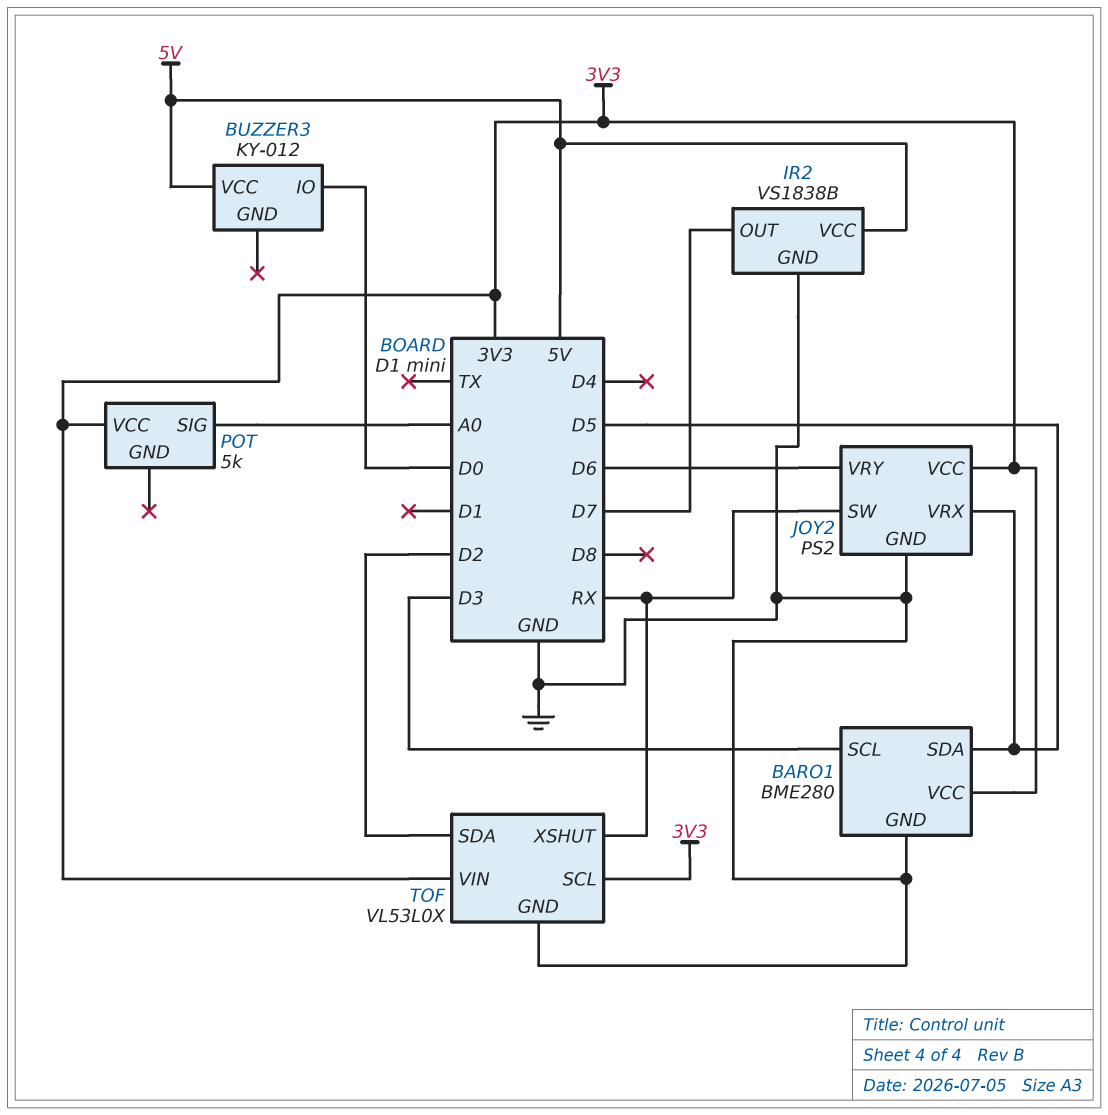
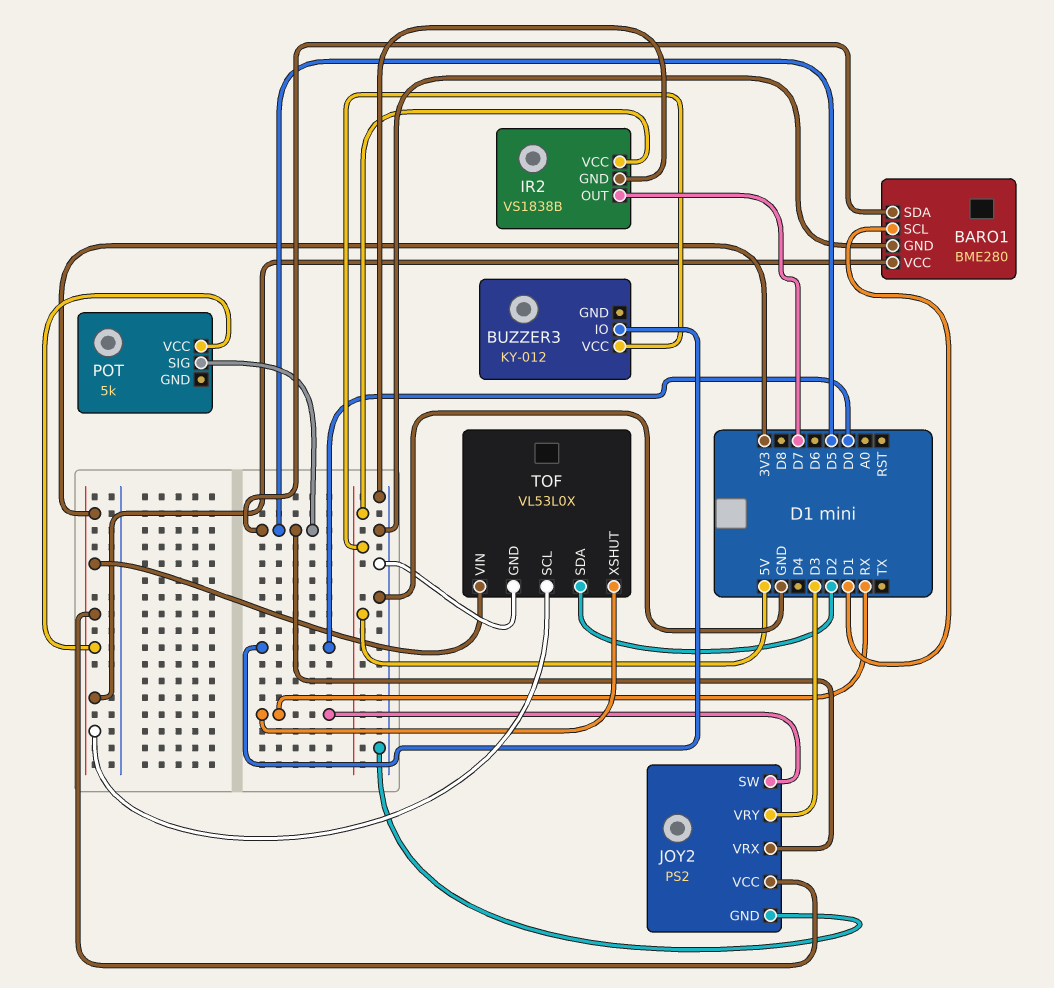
BARO1 pin SCL: D3 -> D1
JOY2 pin VRY: D6 -> D3
POT pin SIG: A0 -> D5

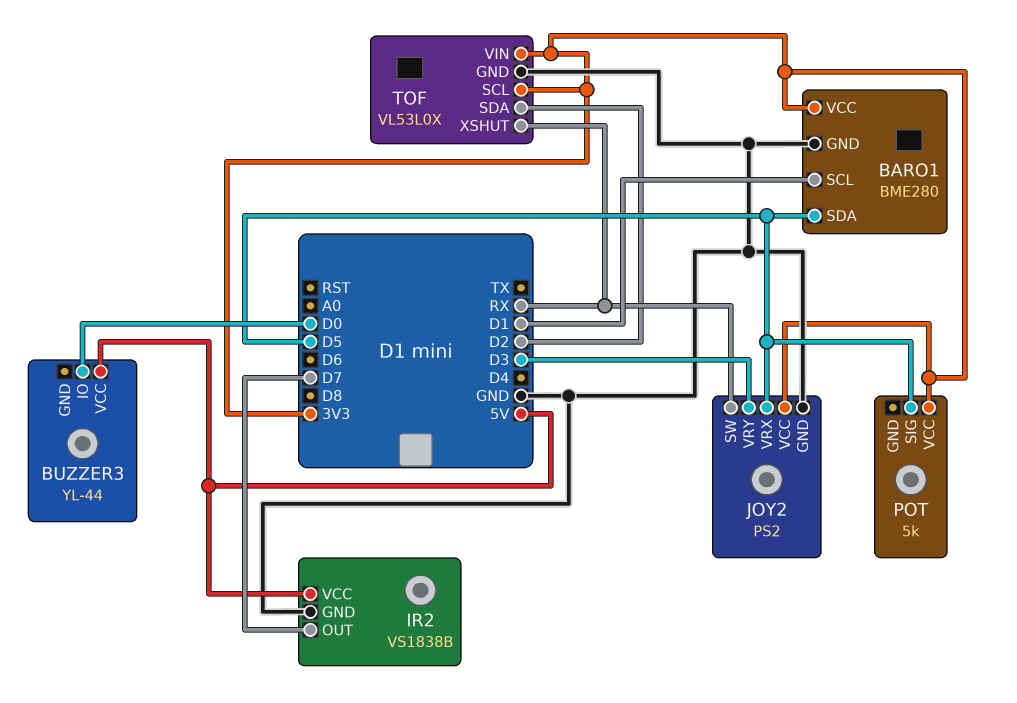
BUZZER3: KY-012 -> YL-44

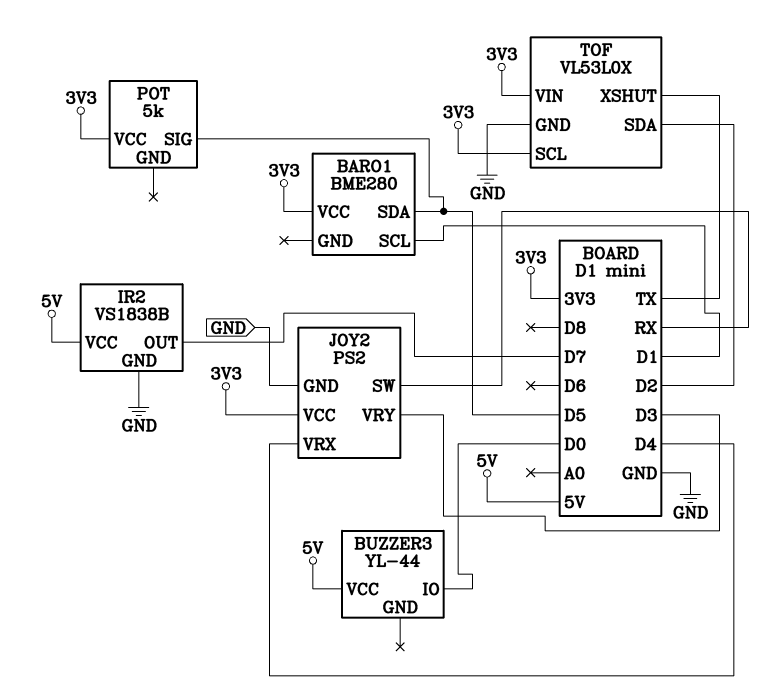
BARO1 pin GND: GND -> none
JOY2 pin VRX: D5 -> D4
TOF pin XSHUT: RX -> TX

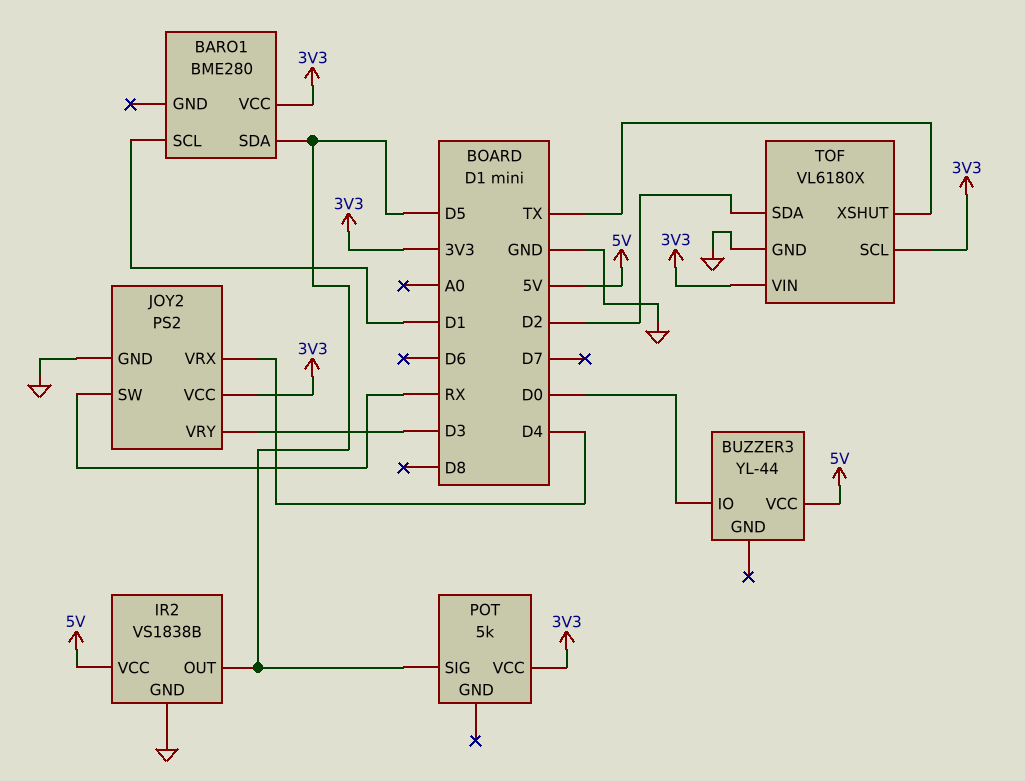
IR2 pin OUT: D7 -> D5
TOF: VL53L0X -> VL6180X

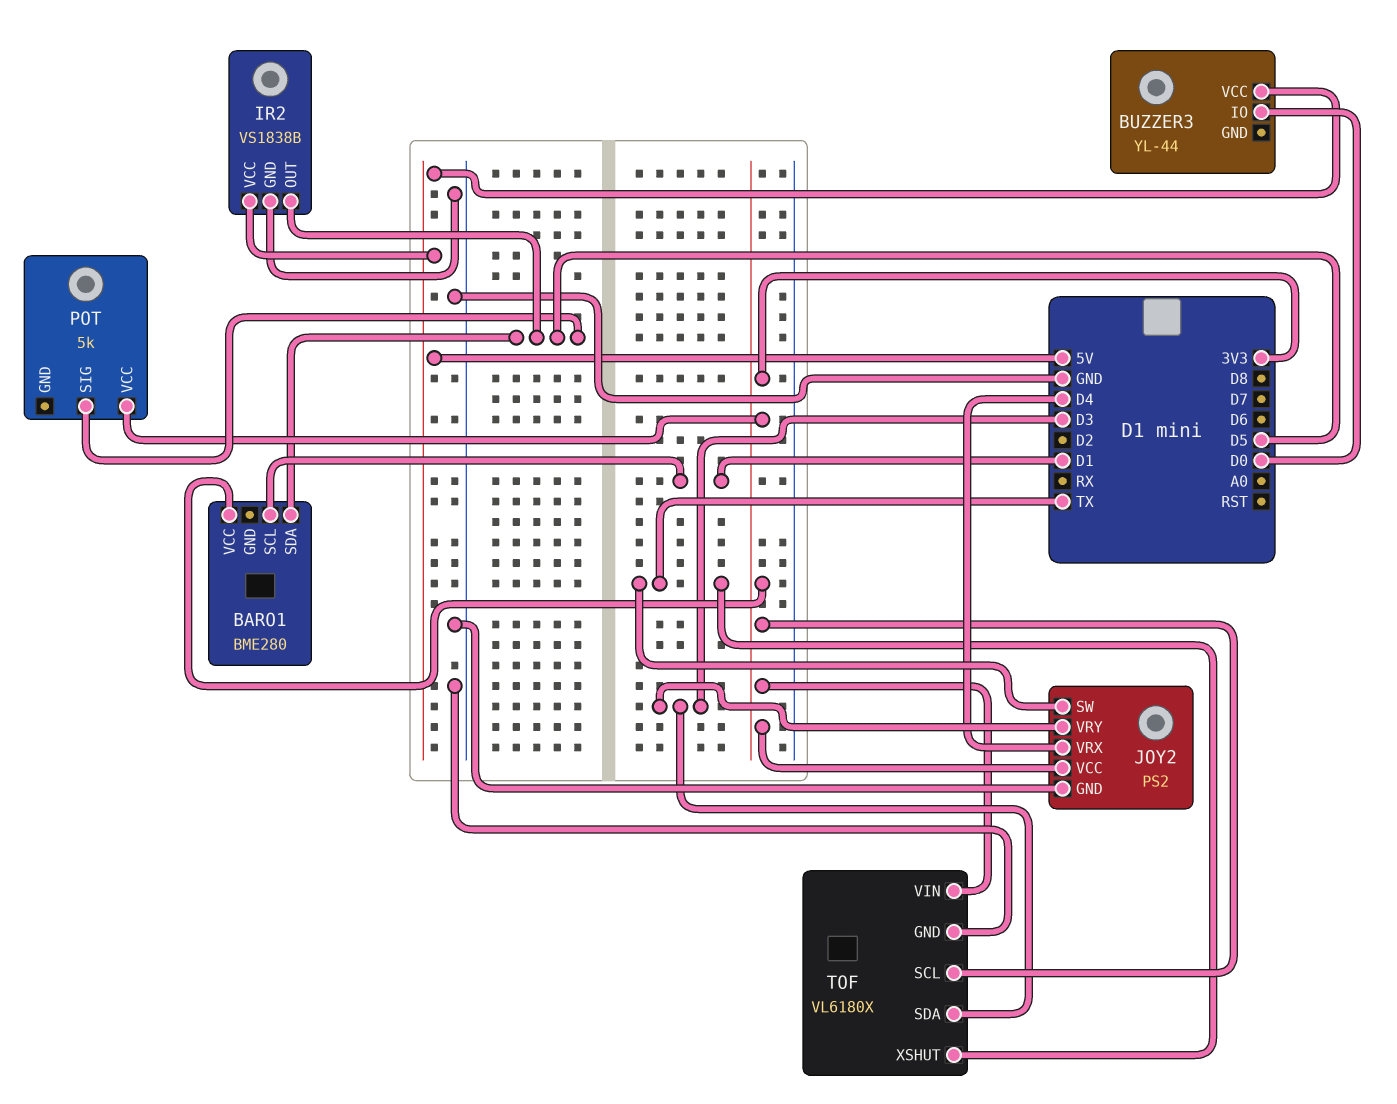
JOY2 pin SW: RX -> TX
TOF pin SDA: D2 -> D3

